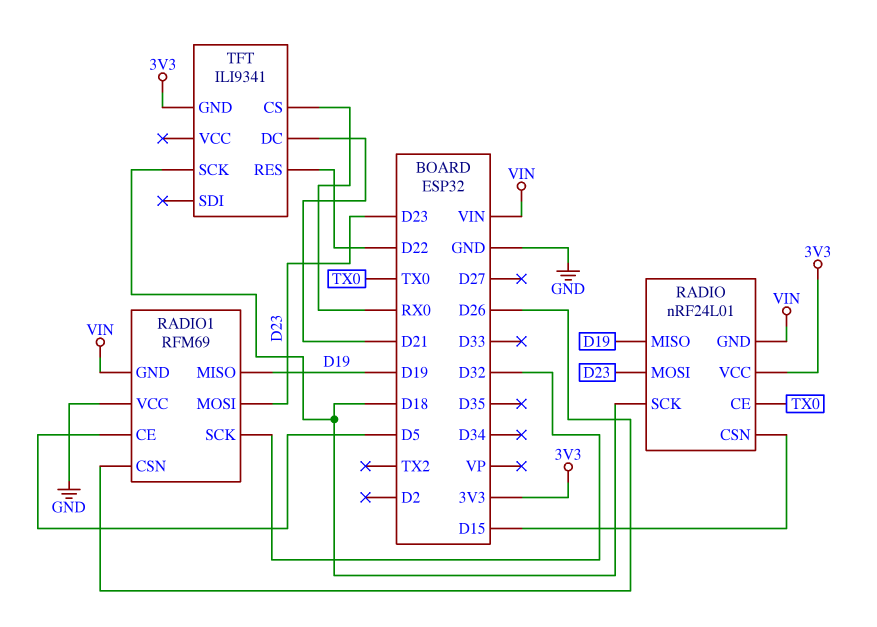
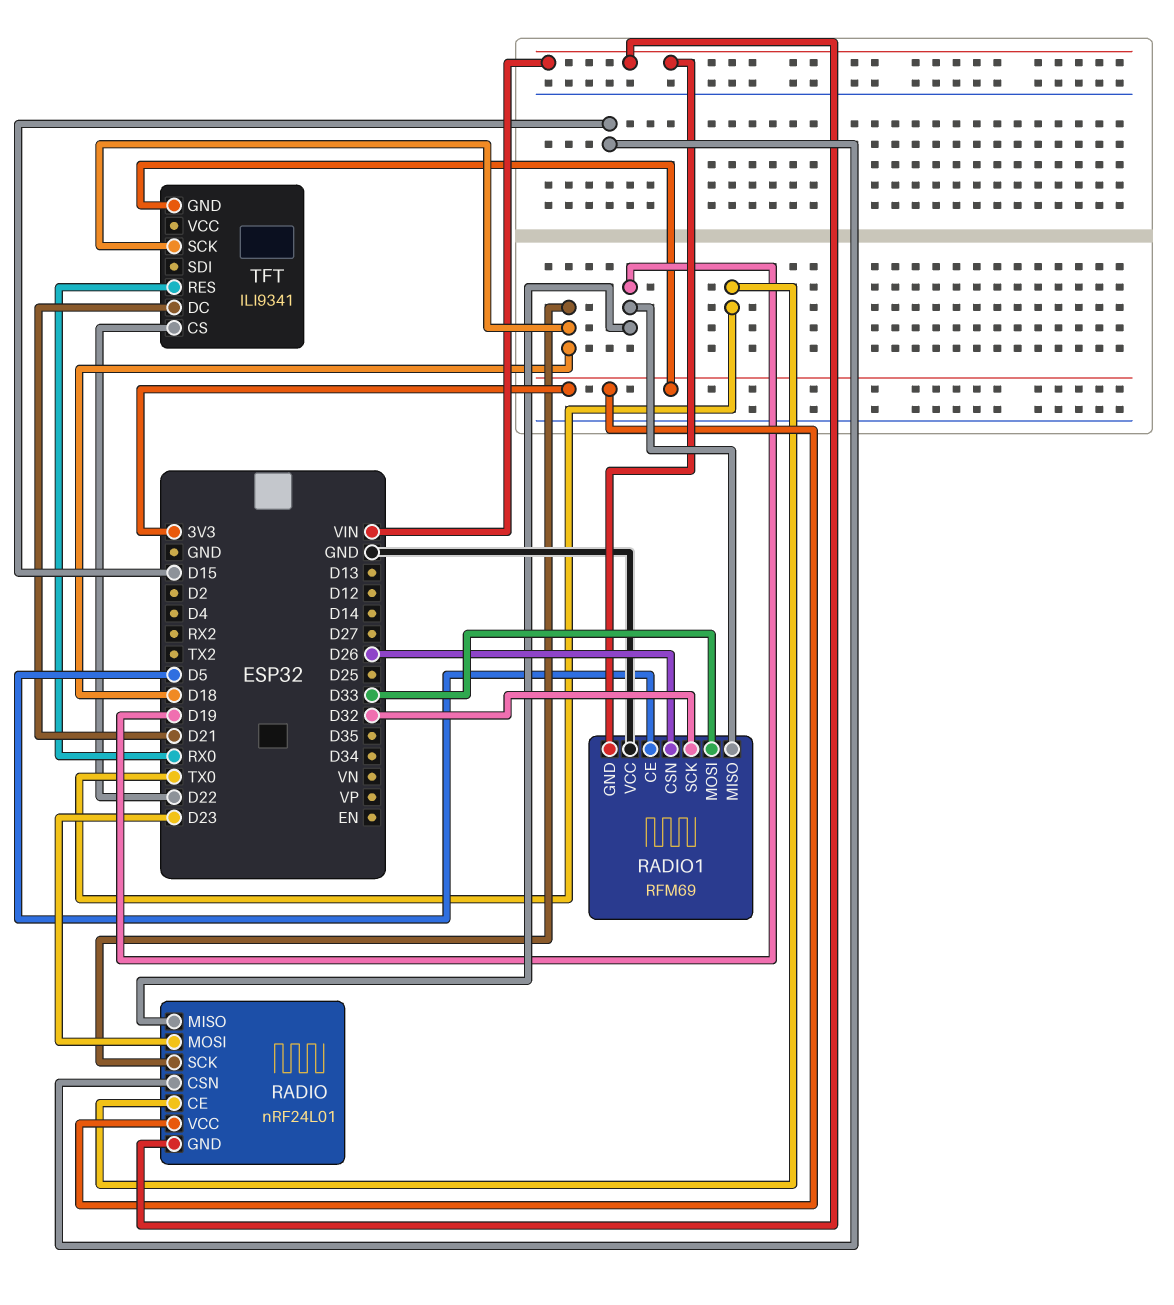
RADIO1 pin MOSI: D23 -> D33
TFT pin CS: RX0 -> D22
TFT pin RES: D22 -> RX0

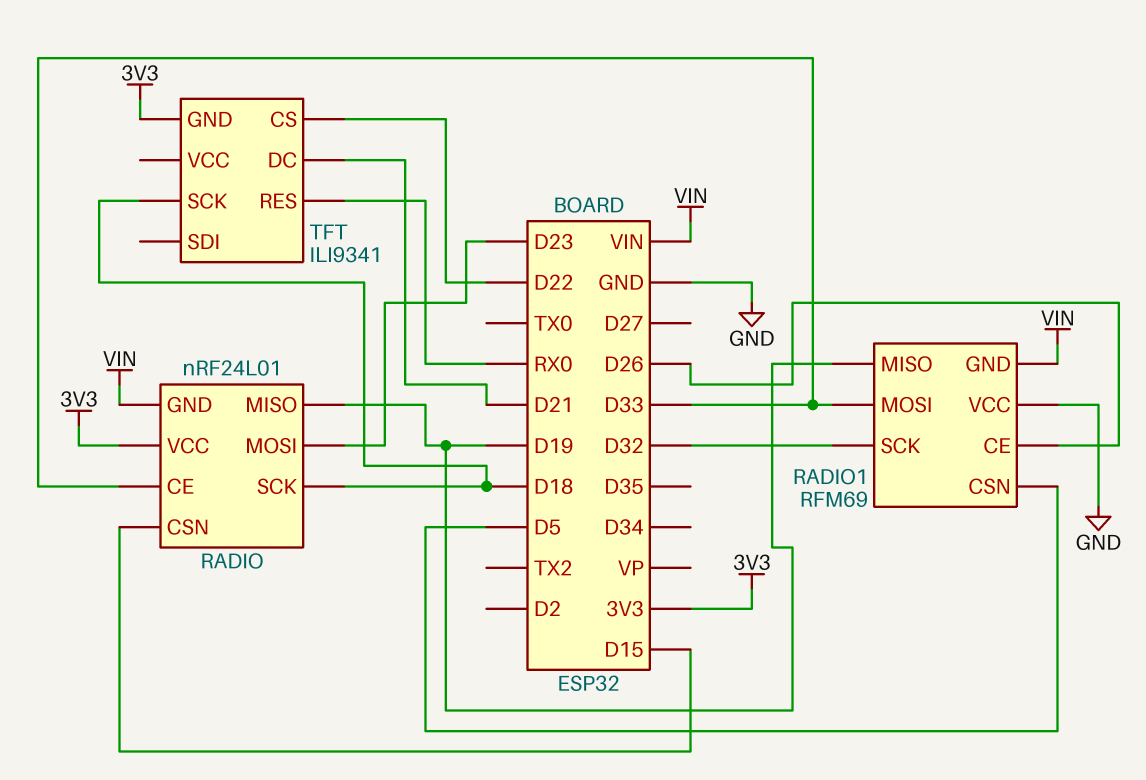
RADIO pin CE: TX0 -> D33
RADIO1 pin CE: D5 -> D26
RADIO1 pin CSN: D26 -> D5

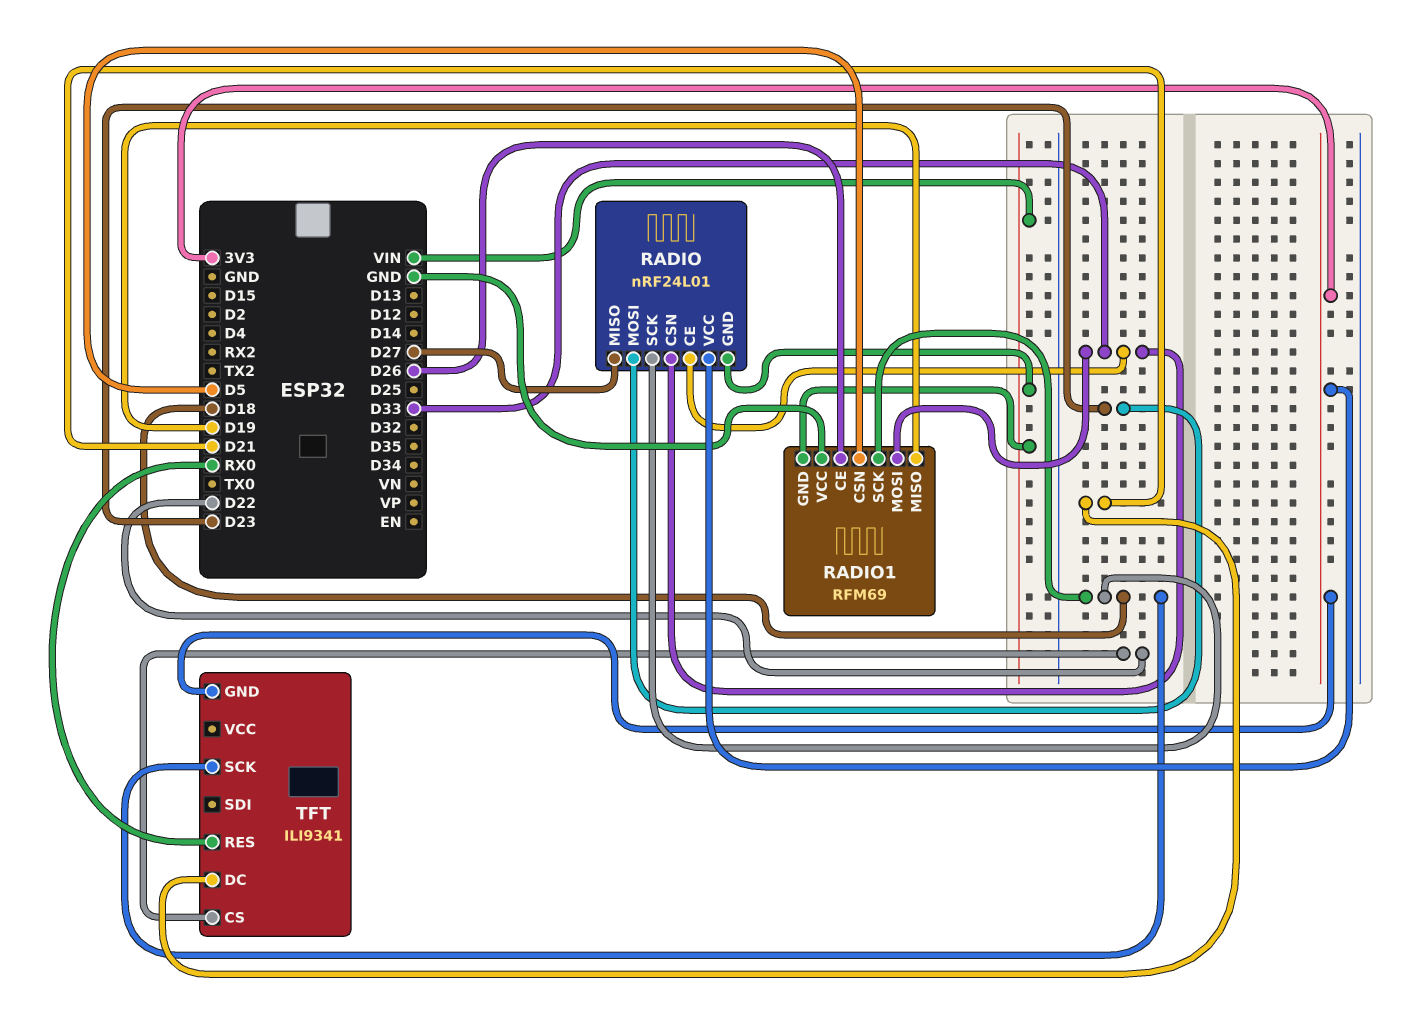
RADIO pin CSN: D15 -> D33
RADIO pin MISO: D19 -> D27
RADIO1 pin SCK: D32 -> D18

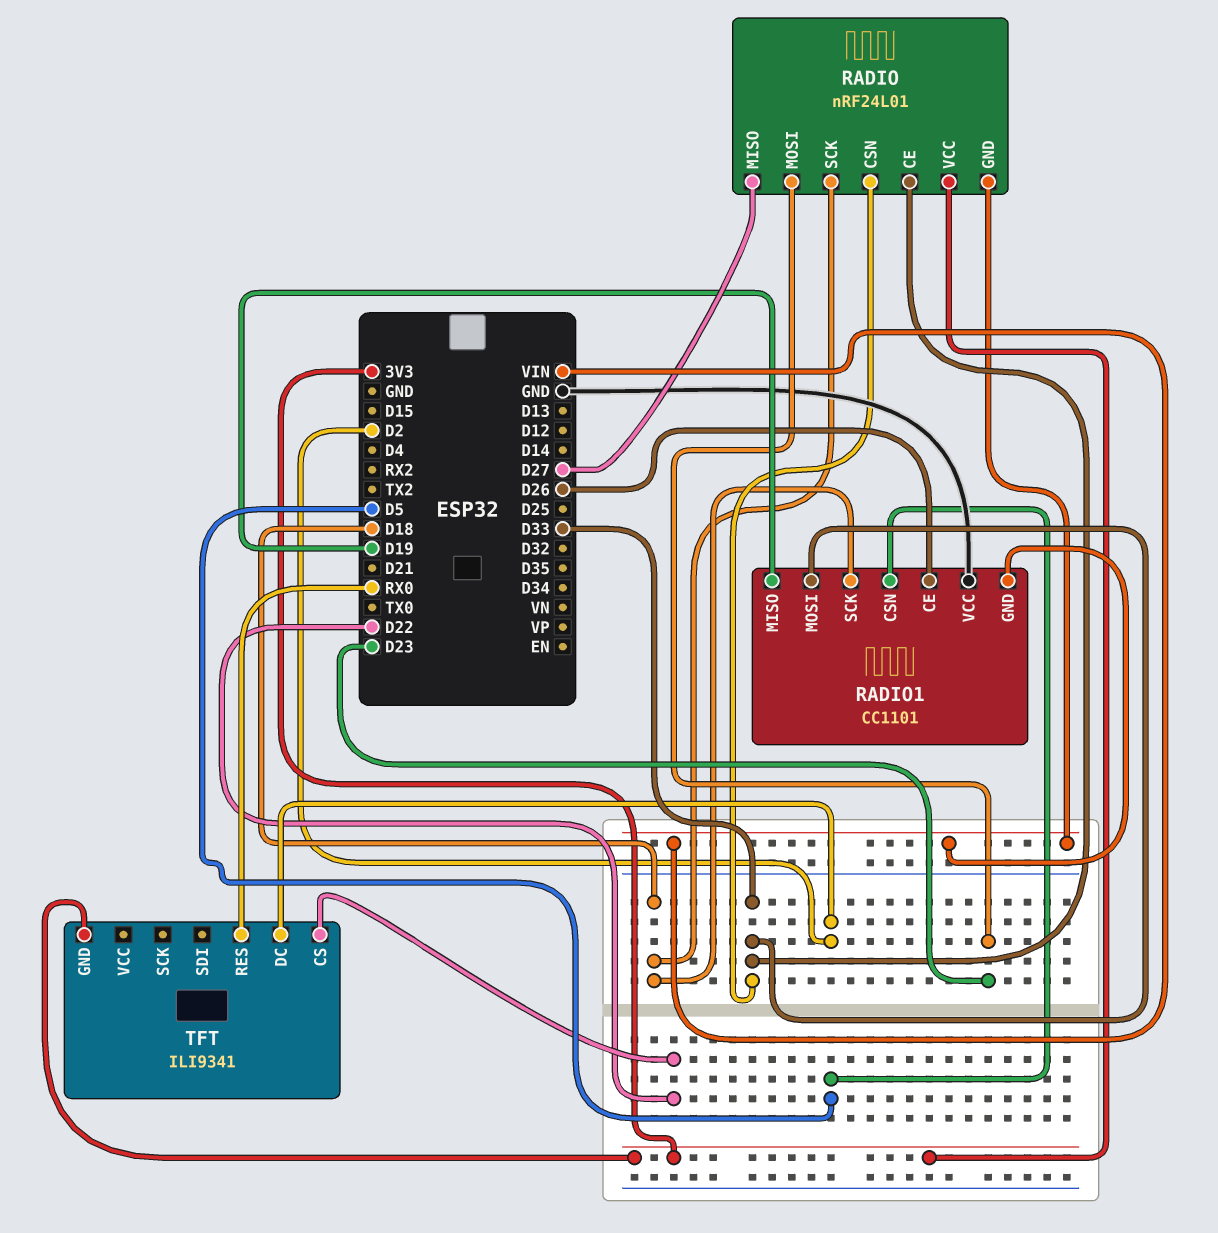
RADIO1: RFM69 -> CC1101
TFT pin DC: D21 -> D2
TFT pin SCK: D18 -> none

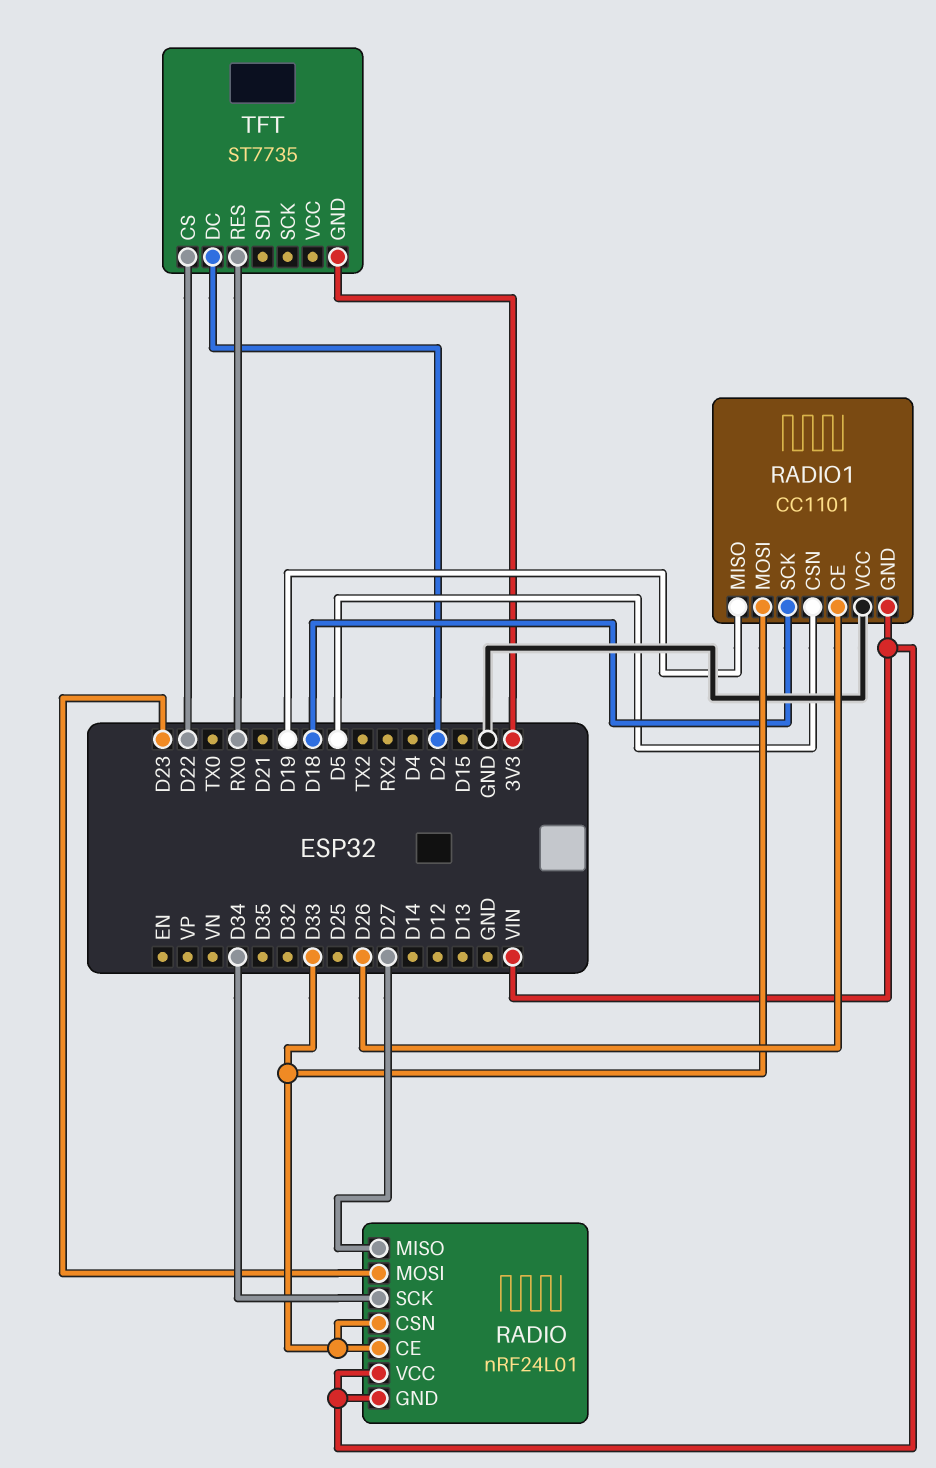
RADIO pin SCK: D18 -> D34
RADIO pin VCC: 3V3 -> VIN
TFT: ILI9341 -> ST7735

